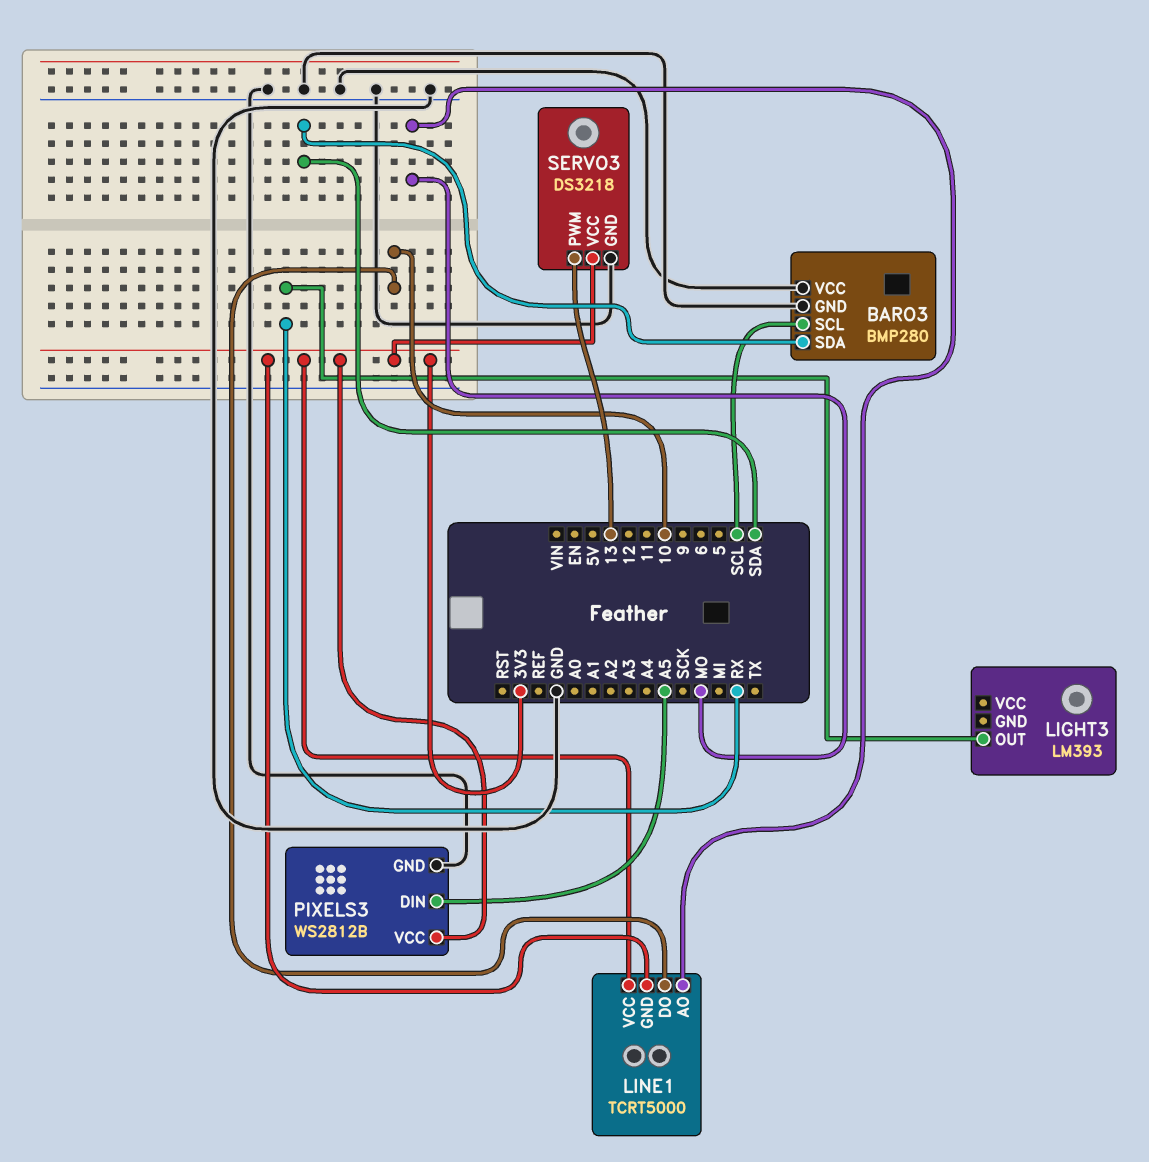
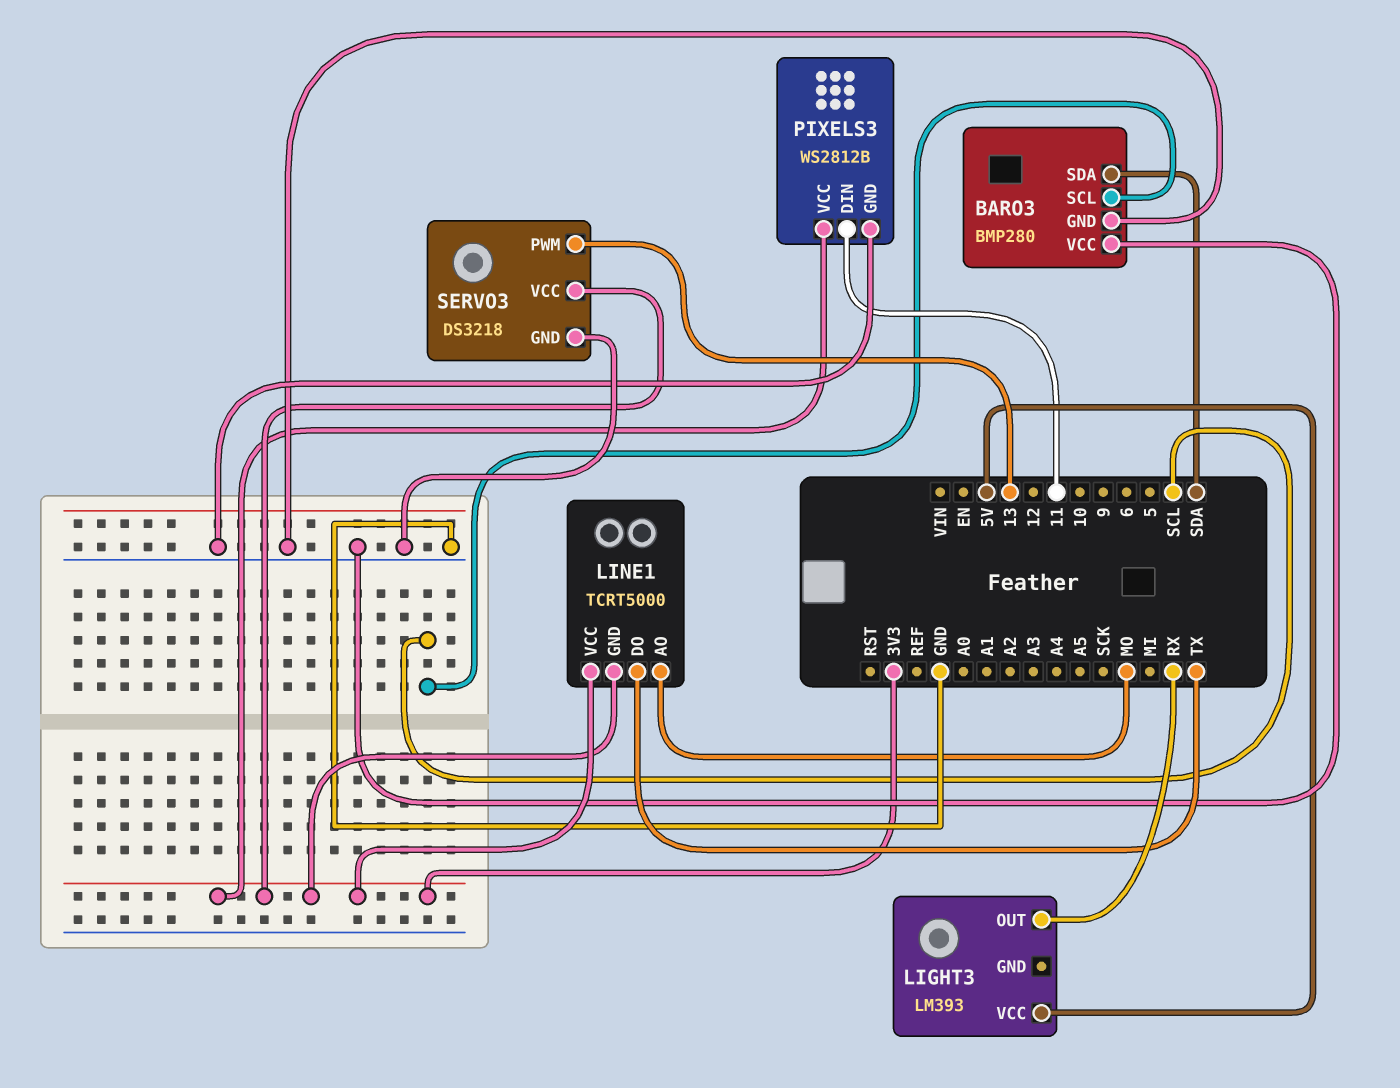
LIGHT3 pin VCC: none -> 5V
LINE1 pin DO: 10 -> TX
PIXELS3 pin DIN: A5 -> 11

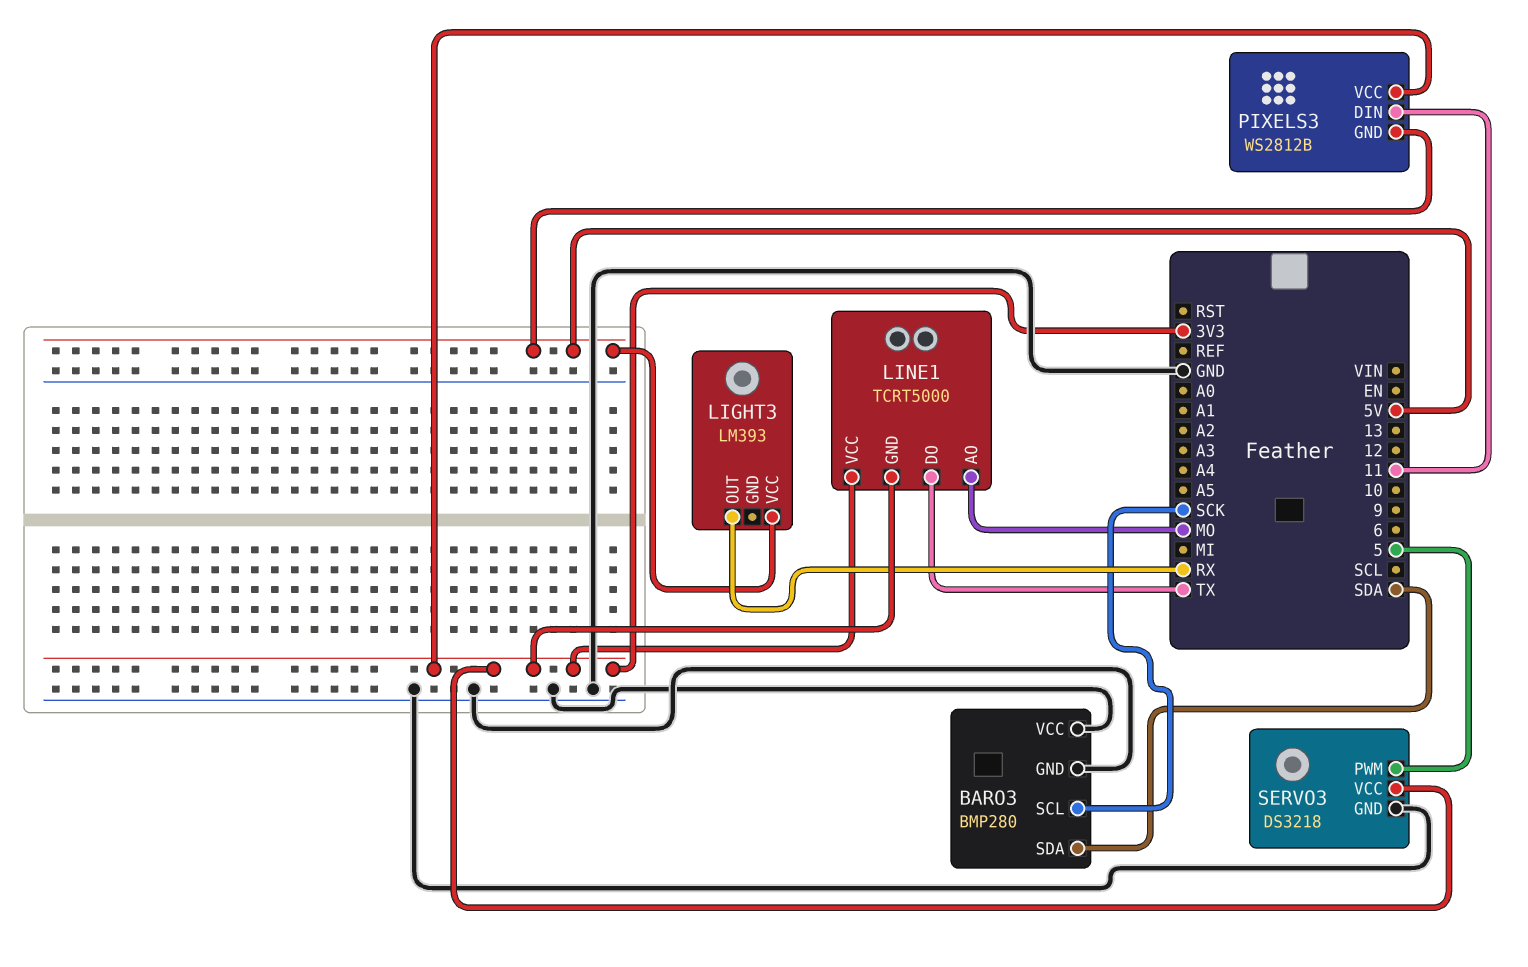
BARO3 pin SCL: SCL -> SCK
PIXELS3 pin GND: GND -> 5V
SERVO3 pin PWM: 13 -> 5

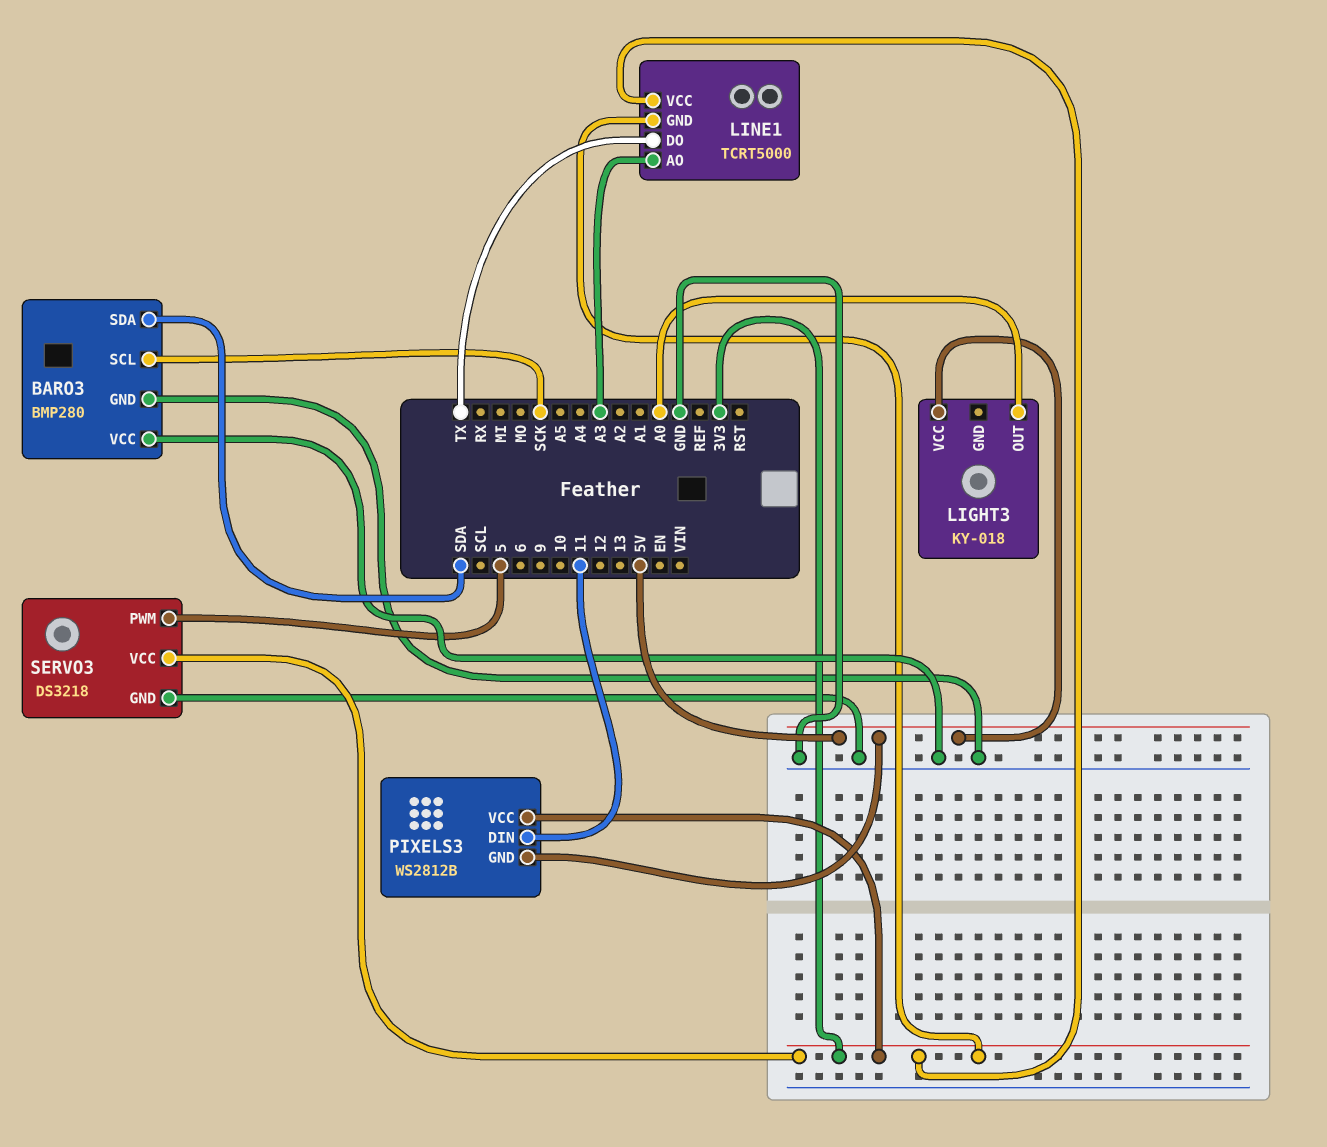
LIGHT3: LM393 -> KY-018
LIGHT3 pin OUT: RX -> A0
LINE1 pin AO: MO -> A3

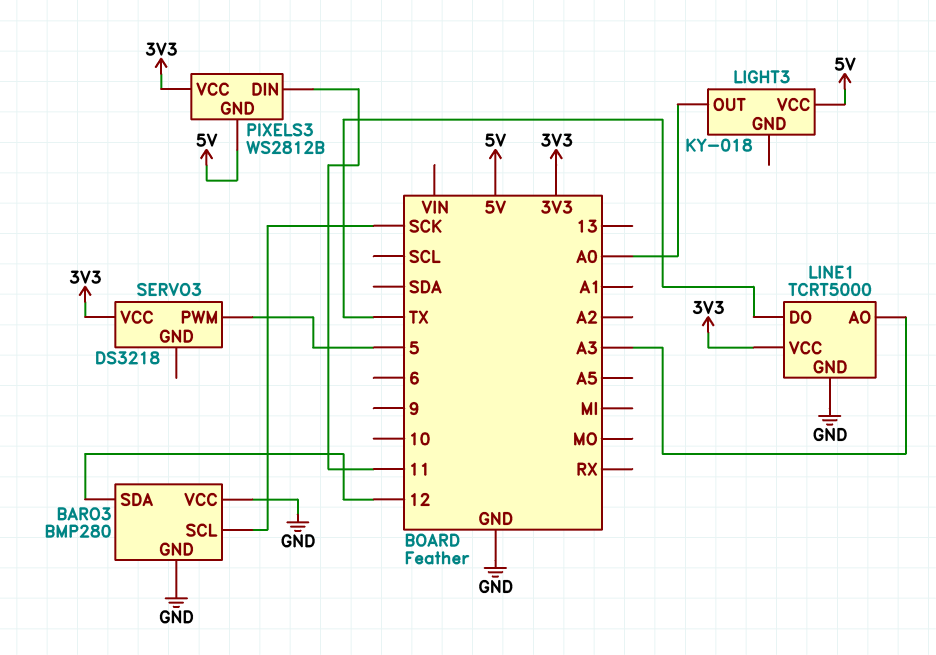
BARO3 pin SDA: SDA -> 12
LINE1 pin GND: 3V3 -> GND
SERVO3 pin GND: GND -> none

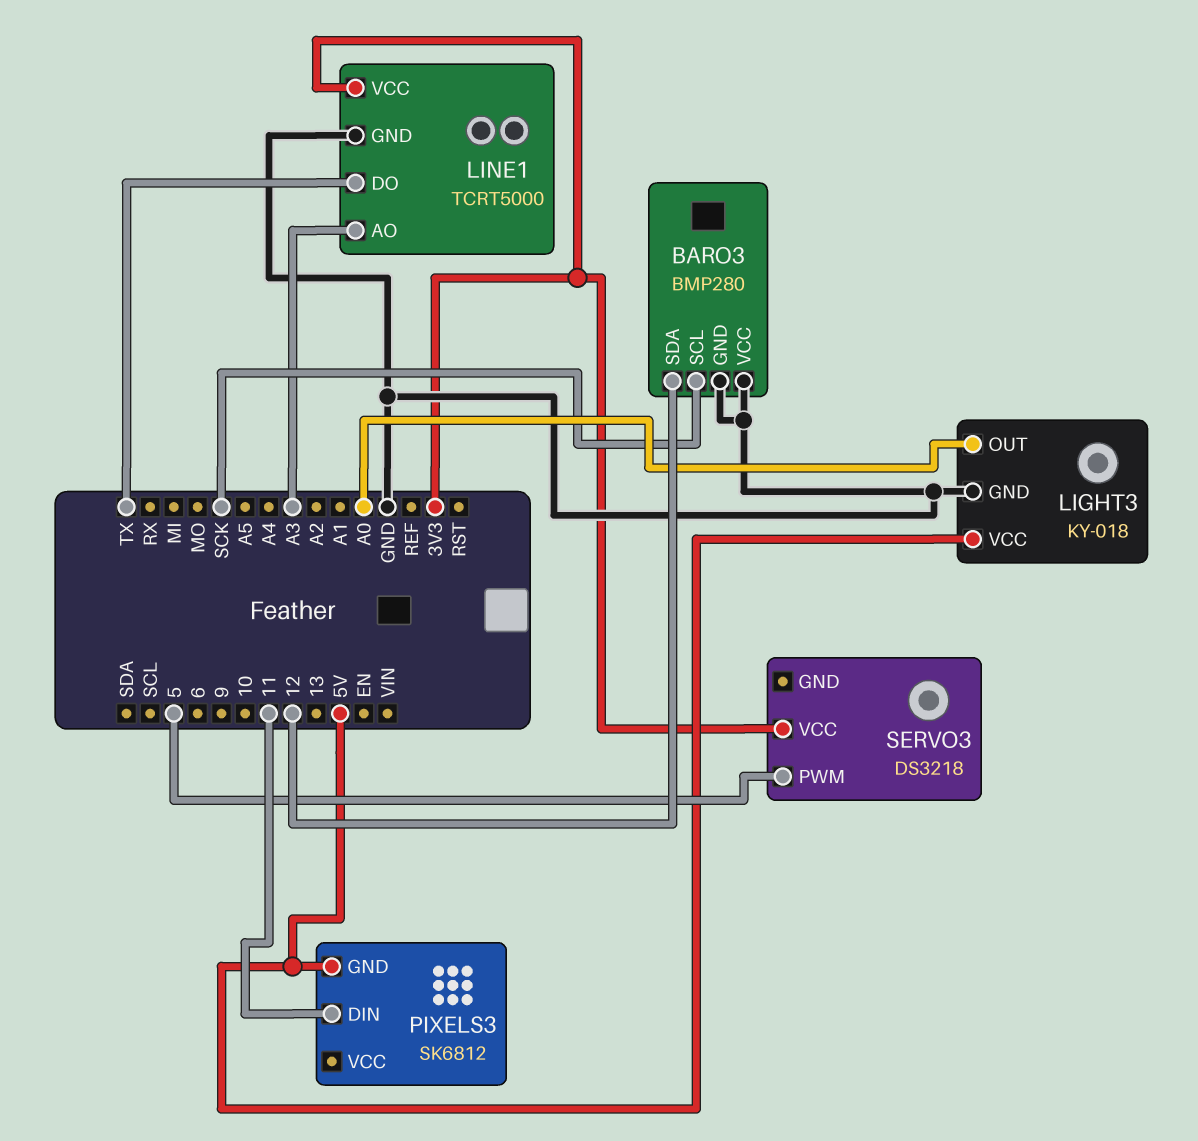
LIGHT3 pin GND: none -> GND
PIXELS3: WS2812B -> SK6812
PIXELS3 pin VCC: 3V3 -> none

